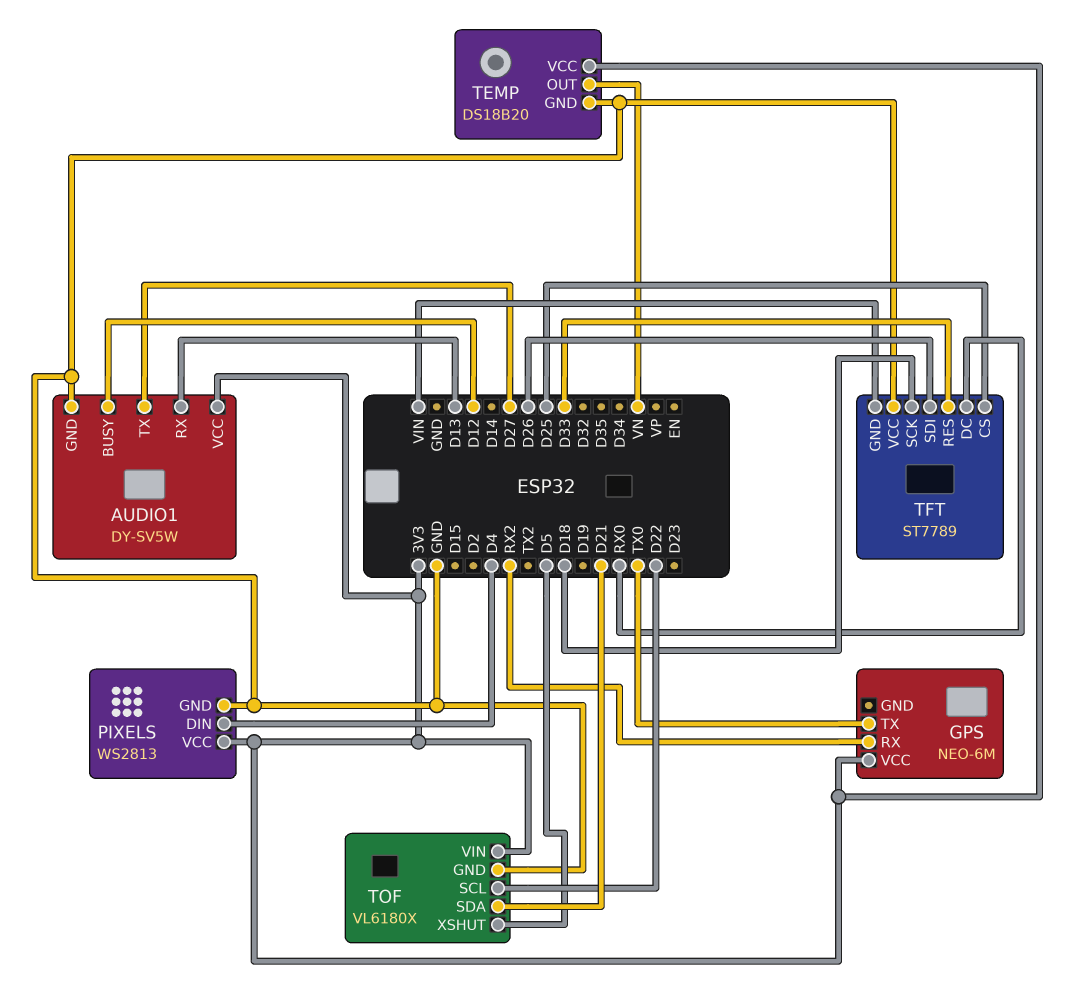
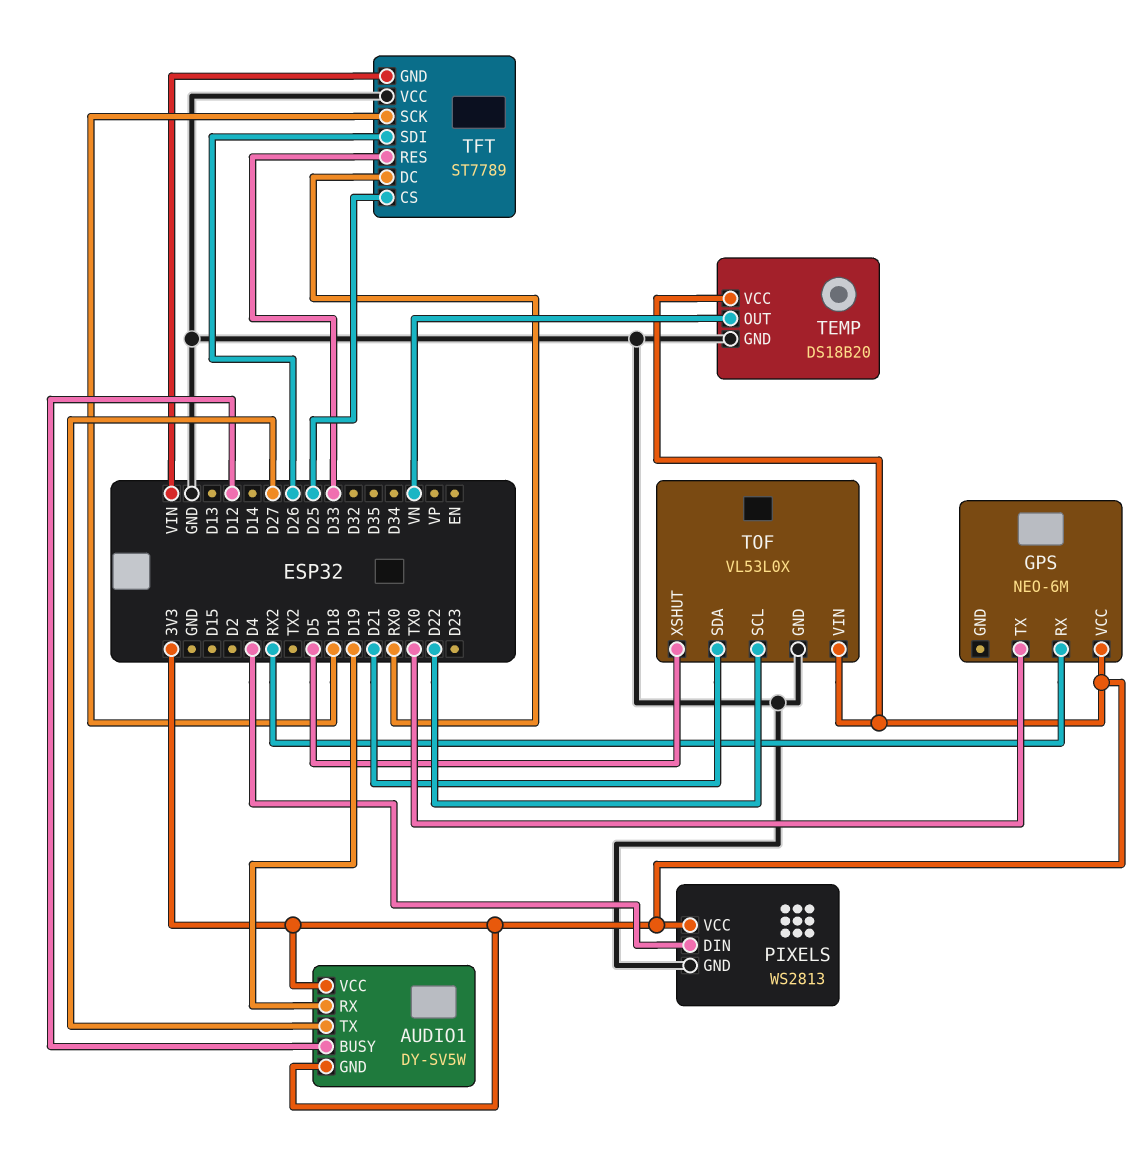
AUDIO1 pin GND: GND -> 3V3
AUDIO1 pin RX: D13 -> D19
TOF: VL6180X -> VL53L0X

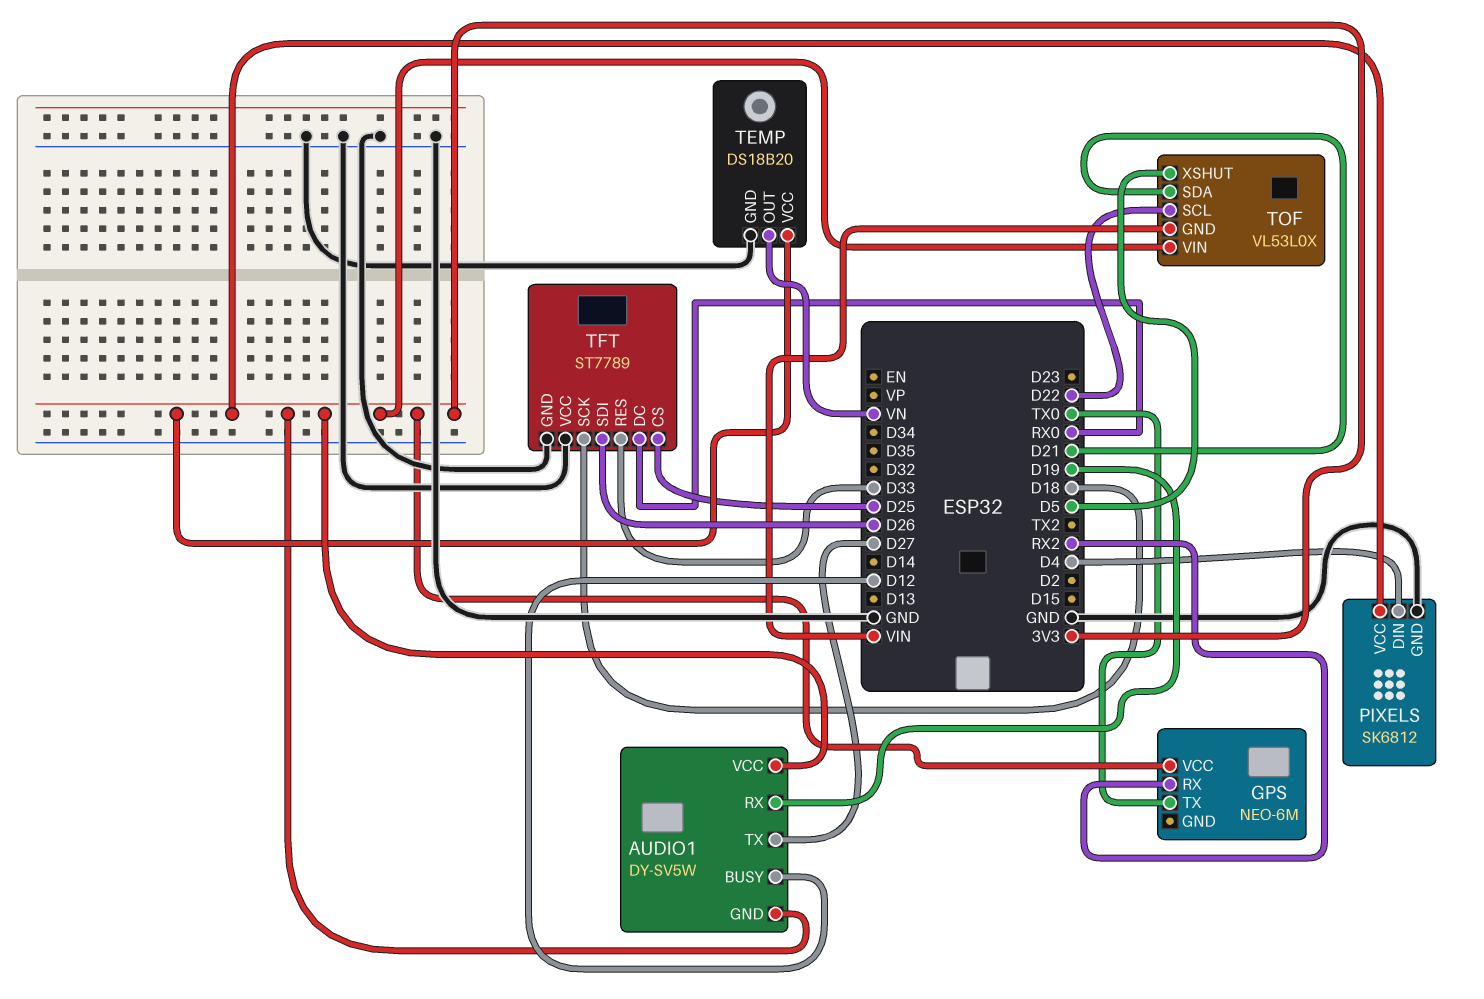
PIXELS: WS2813 -> SK6812
TFT pin GND: VIN -> GND
TOF pin GND: GND -> VIN

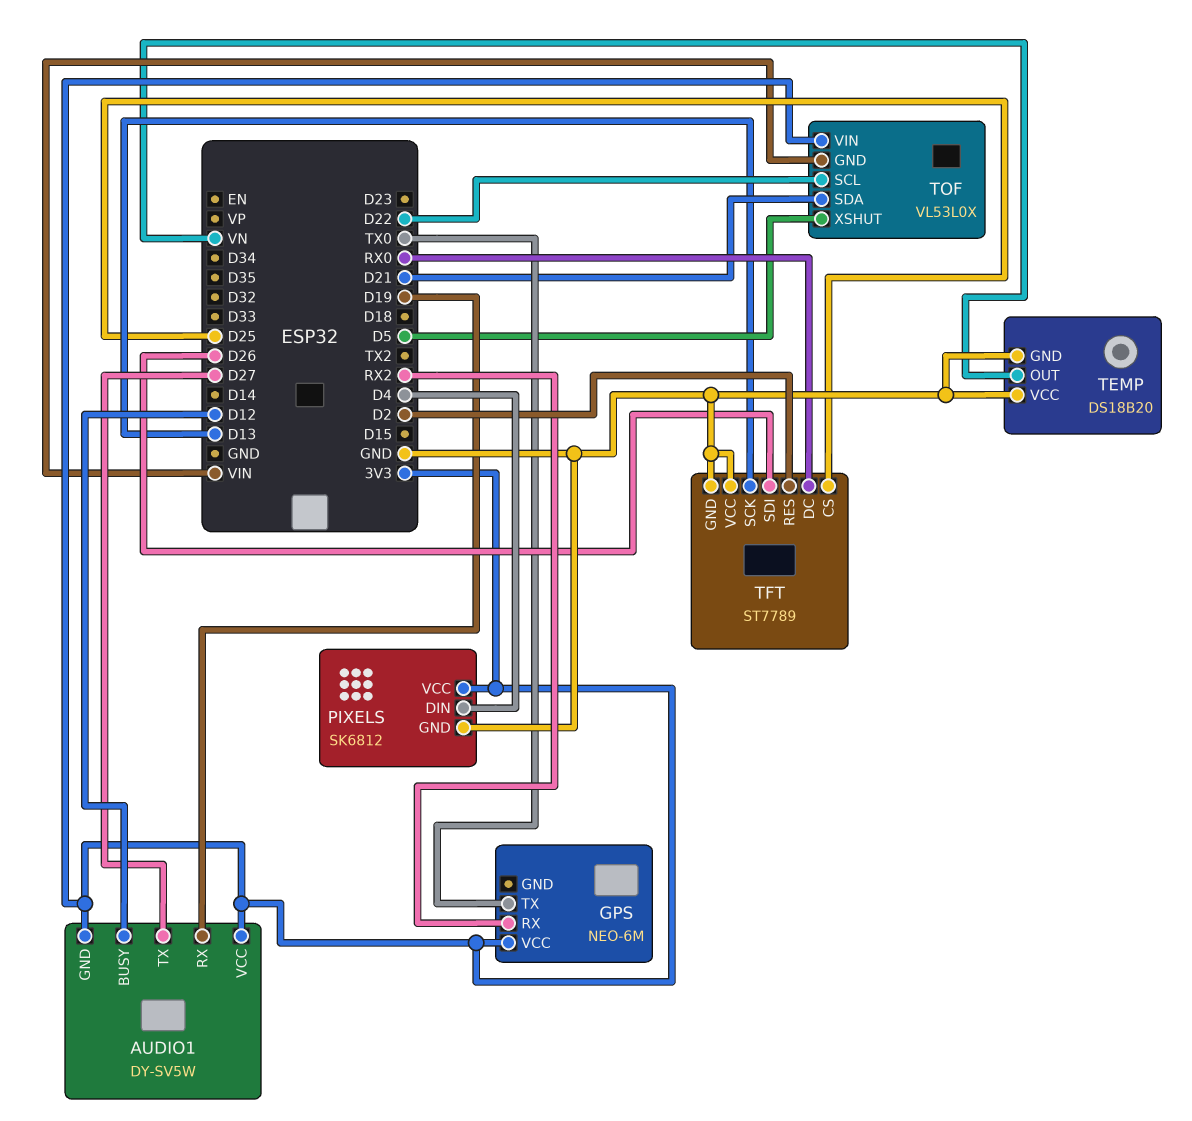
TEMP pin VCC: 3V3 -> GND
TFT pin RES: D33 -> D2
TFT pin SCK: D18 -> D13

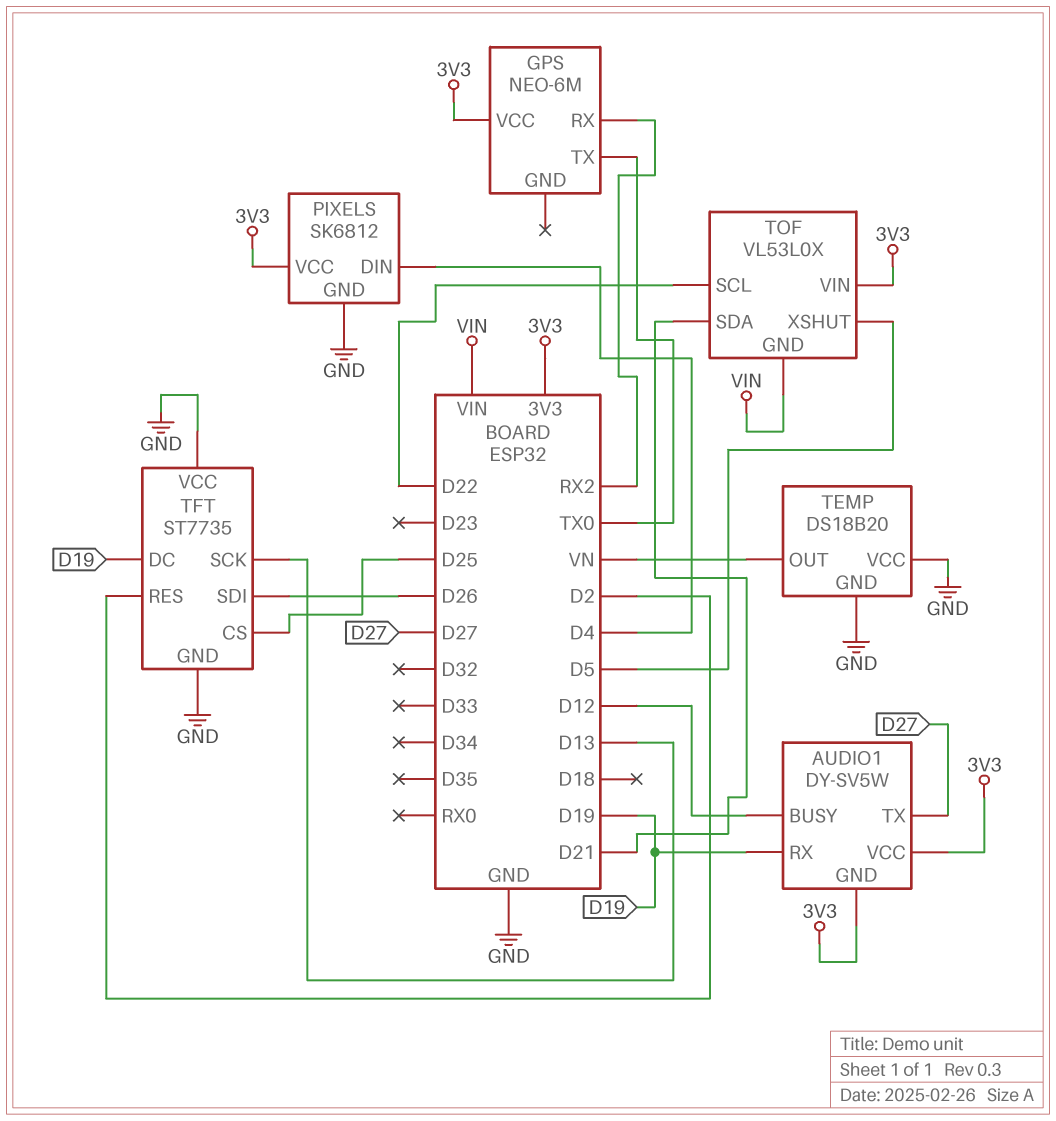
TFT: ST7789 -> ST7735
TFT pin DC: RX0 -> D19

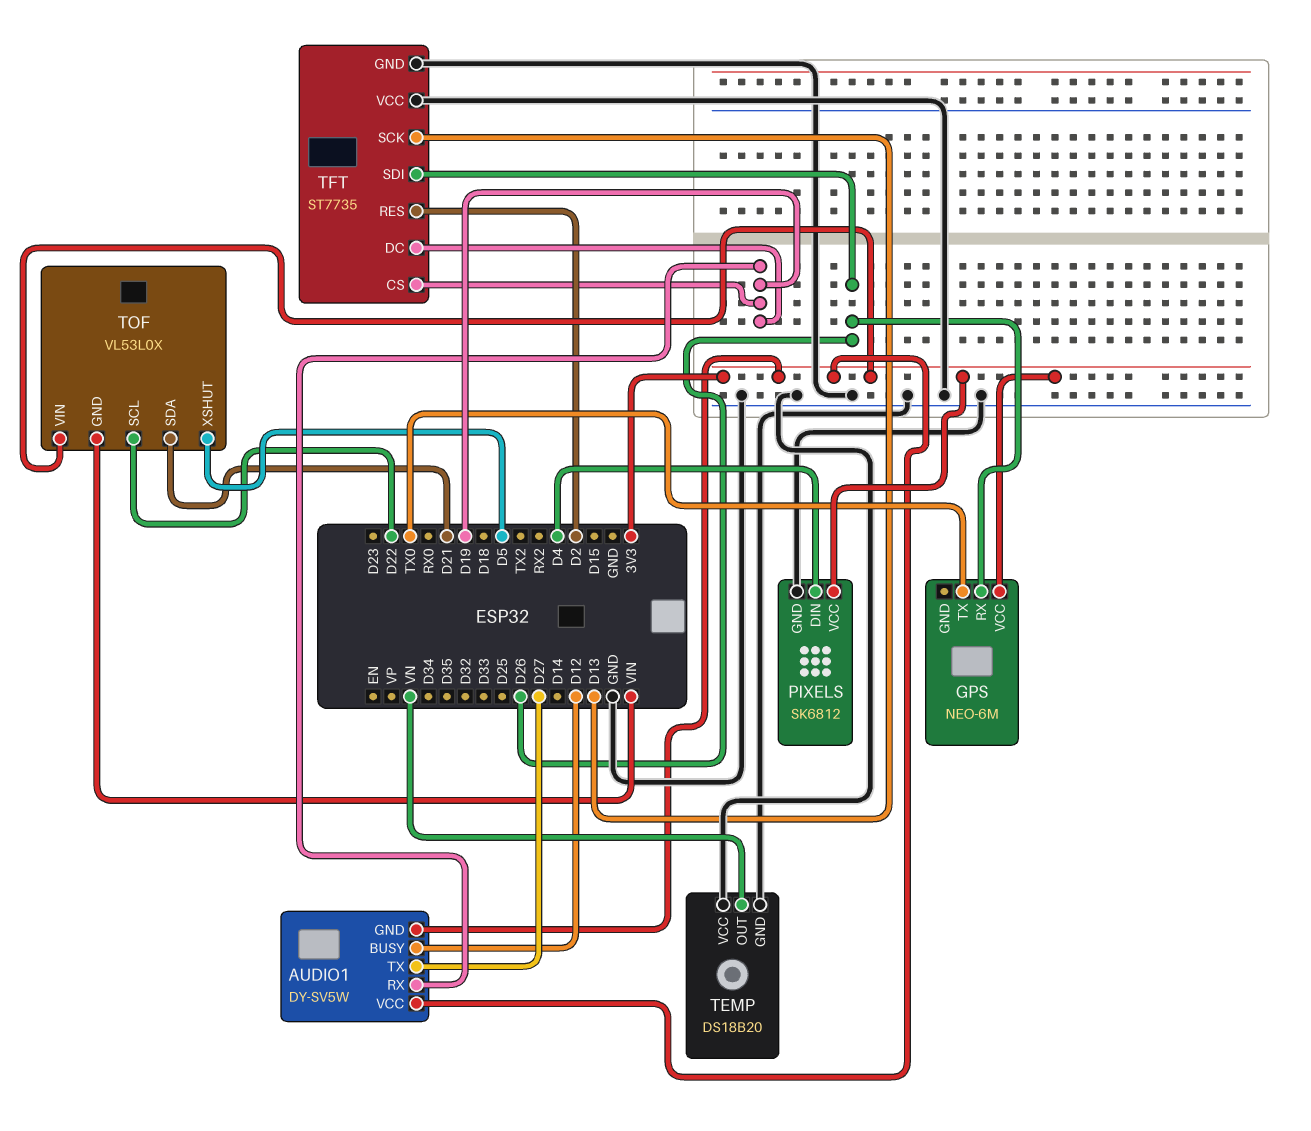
GPS pin RX: RX2 -> D26
TFT pin CS: D25 -> D19

